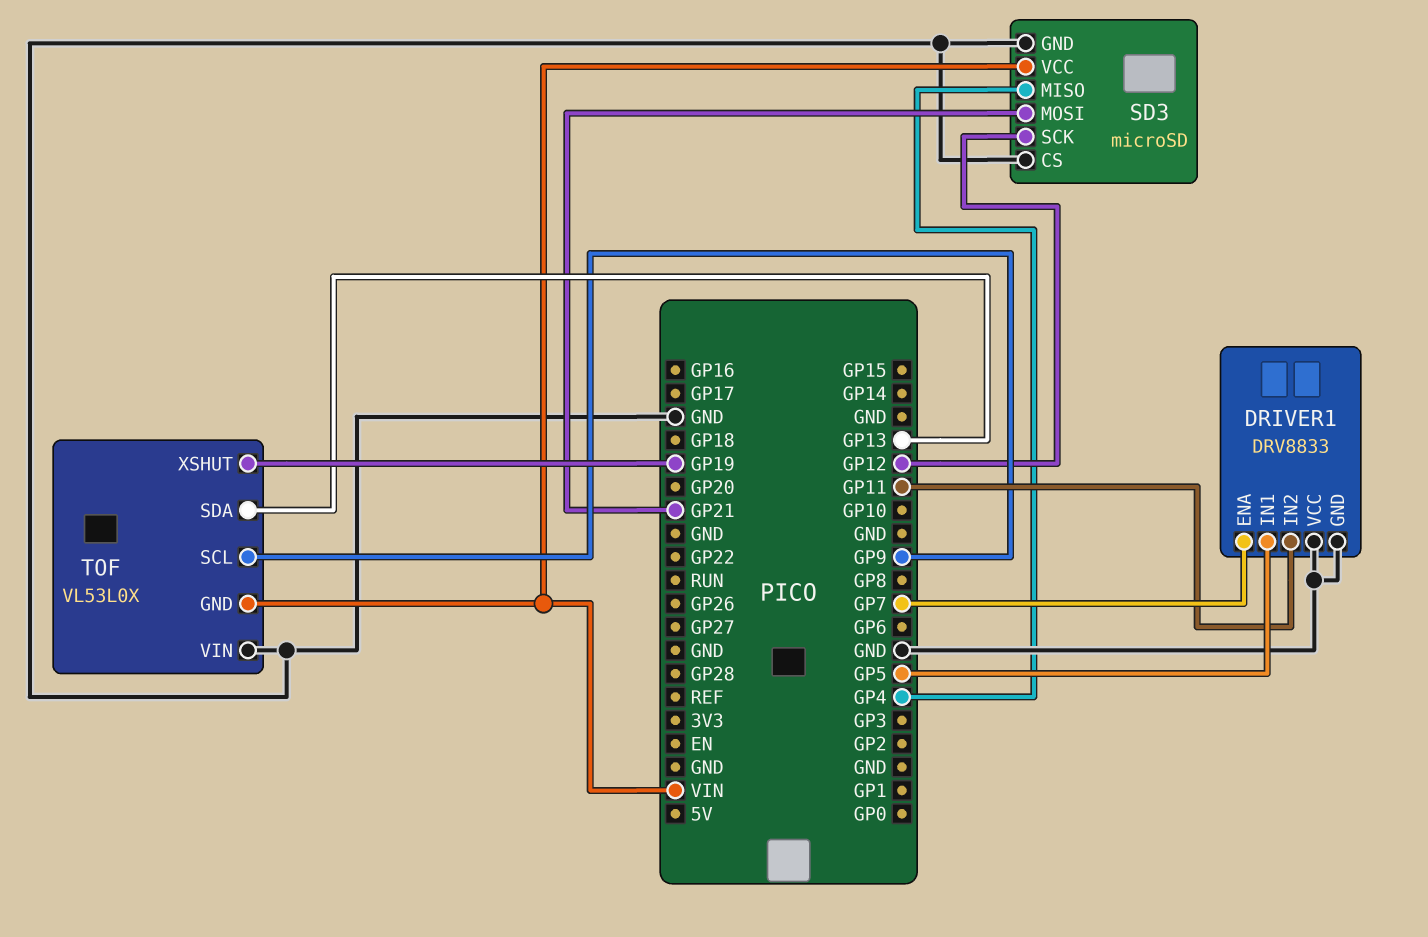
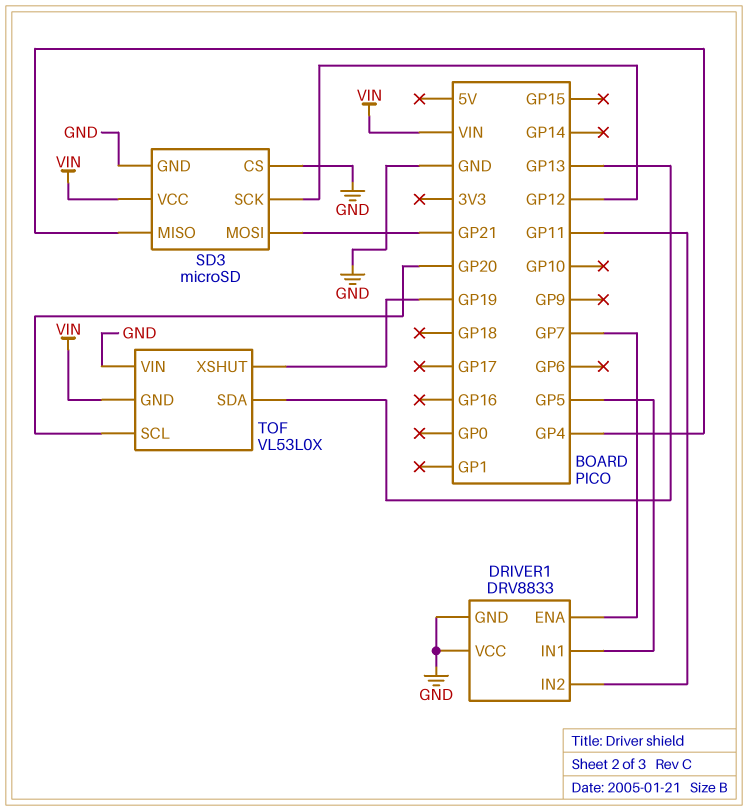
TOF pin SCL: GP9 -> GP20

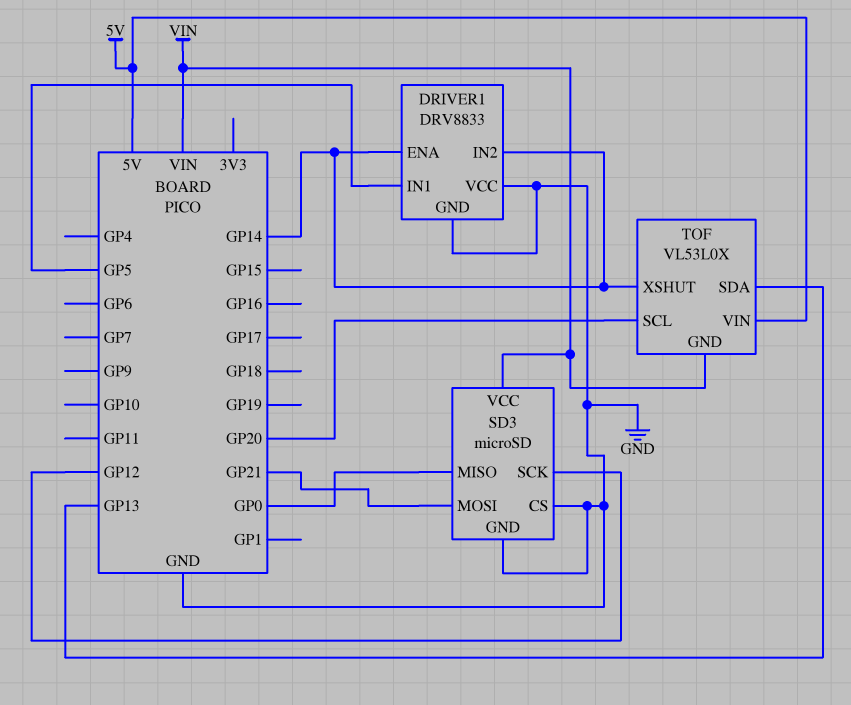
DRIVER1 pin ENA: GP7 -> GP14
DRIVER1 pin IN2: GP11 -> GP14
SD3 pin MISO: GP4 -> GP0
TOF pin VIN: GND -> 5V
TOF pin XSHUT: GP19 -> GP14

